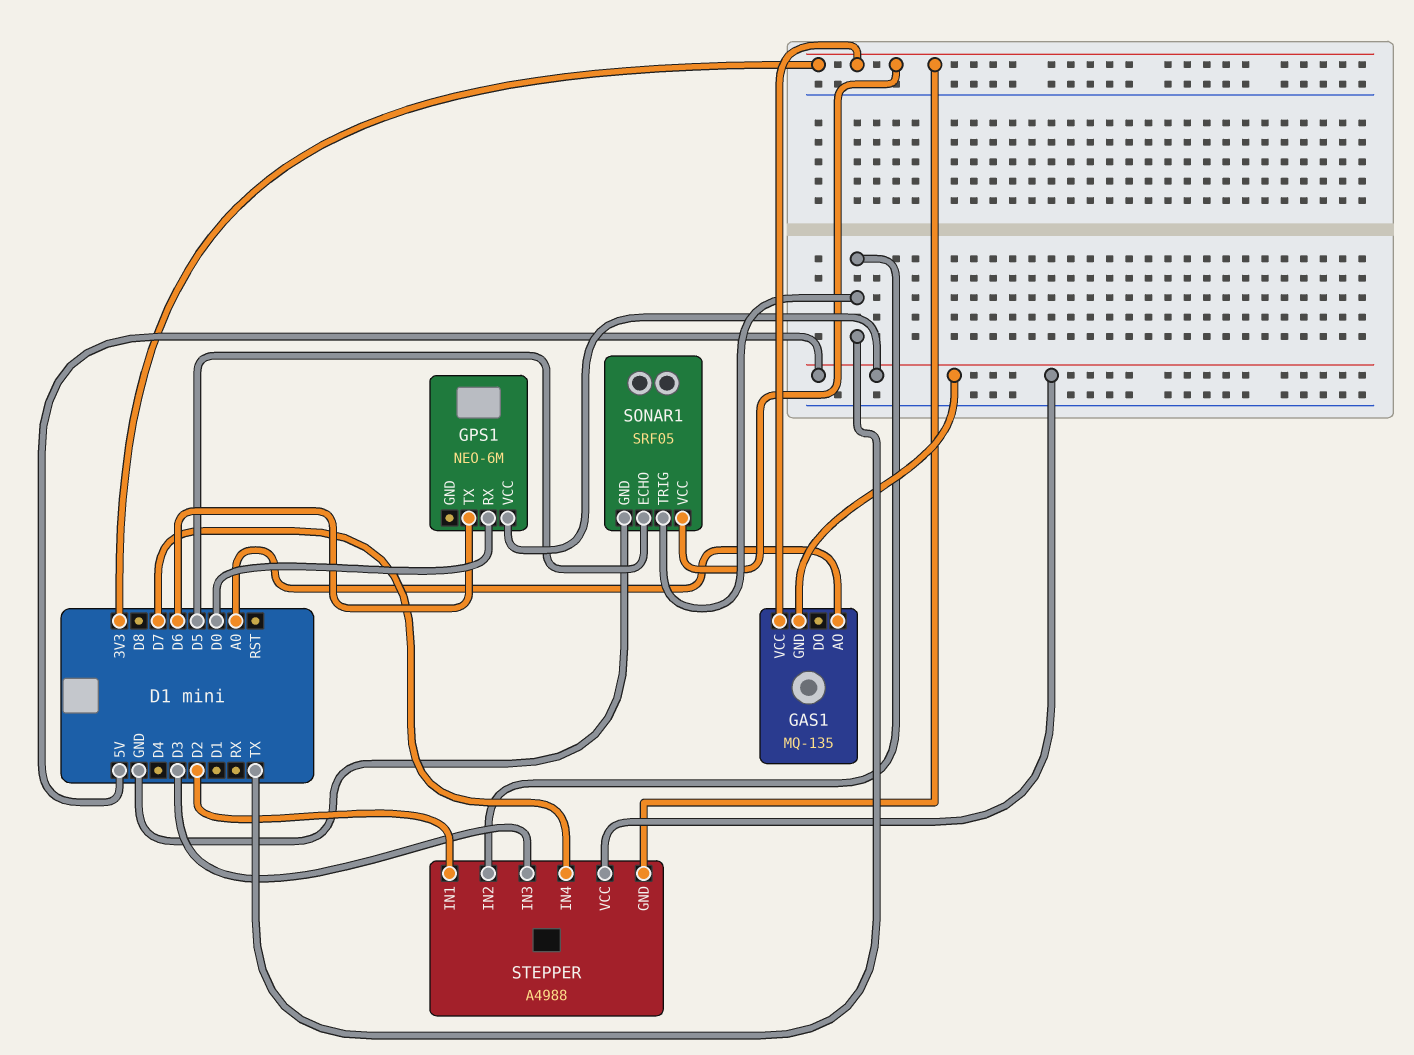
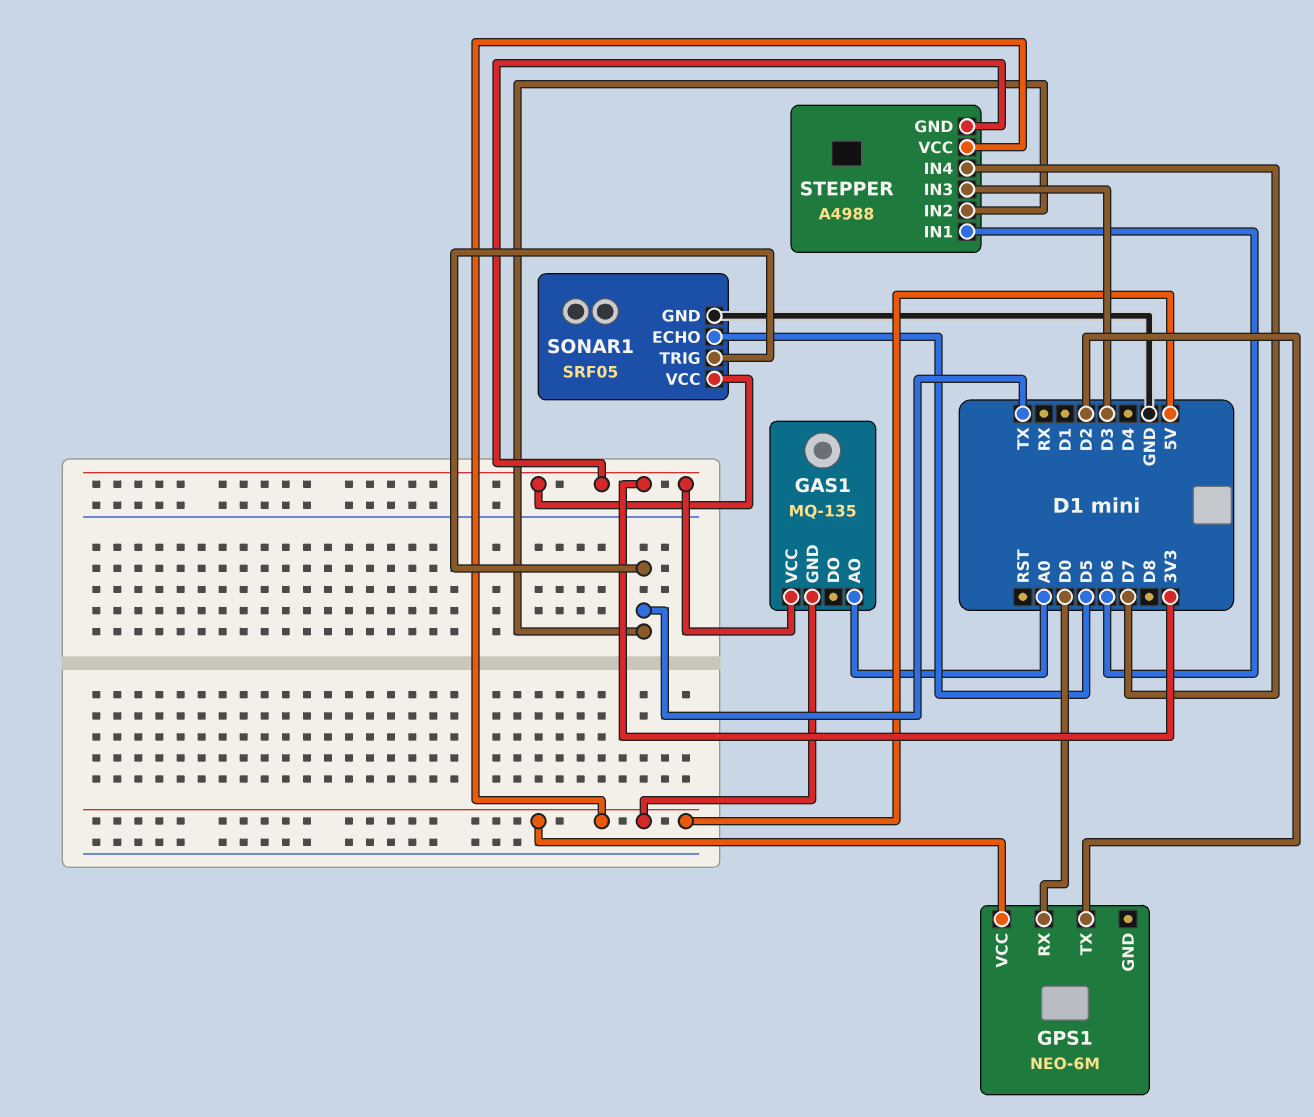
GPS1 pin TX: D6 -> D2
STEPPER pin IN1: D2 -> D6

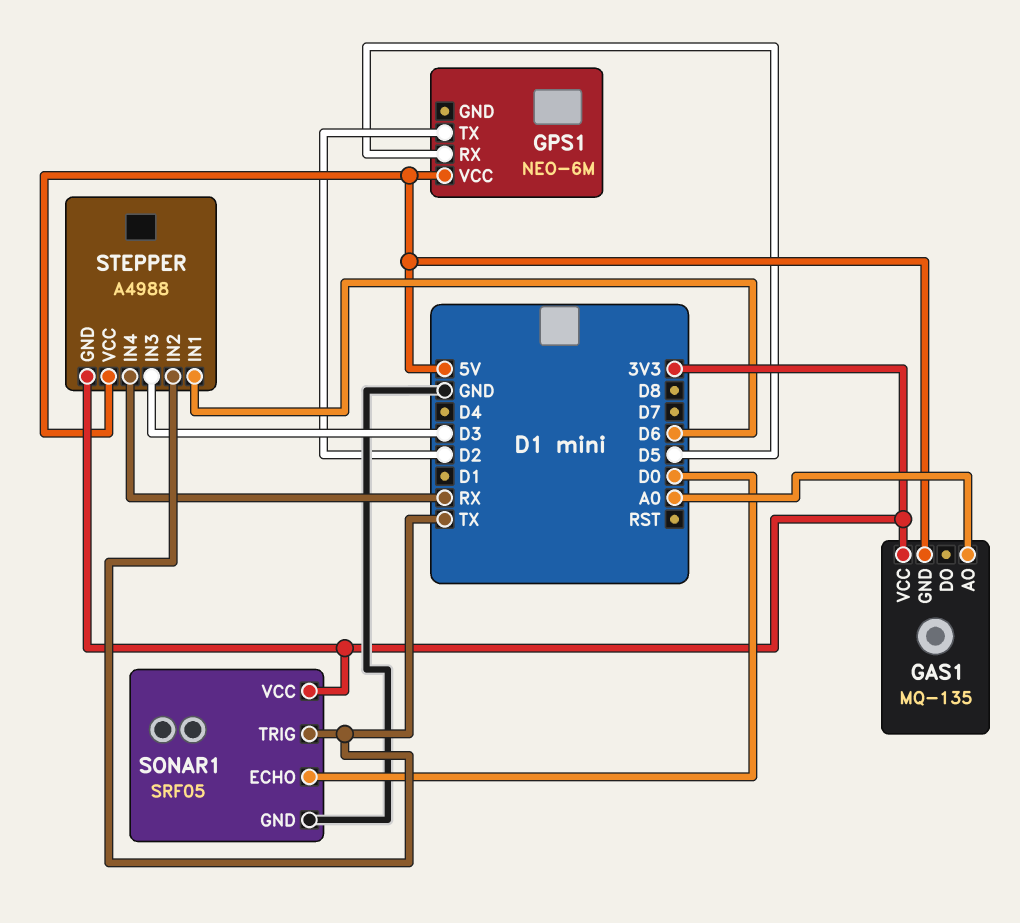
GPS1 pin RX: D0 -> D5
SONAR1 pin ECHO: D5 -> D0
STEPPER pin IN4: D7 -> RX

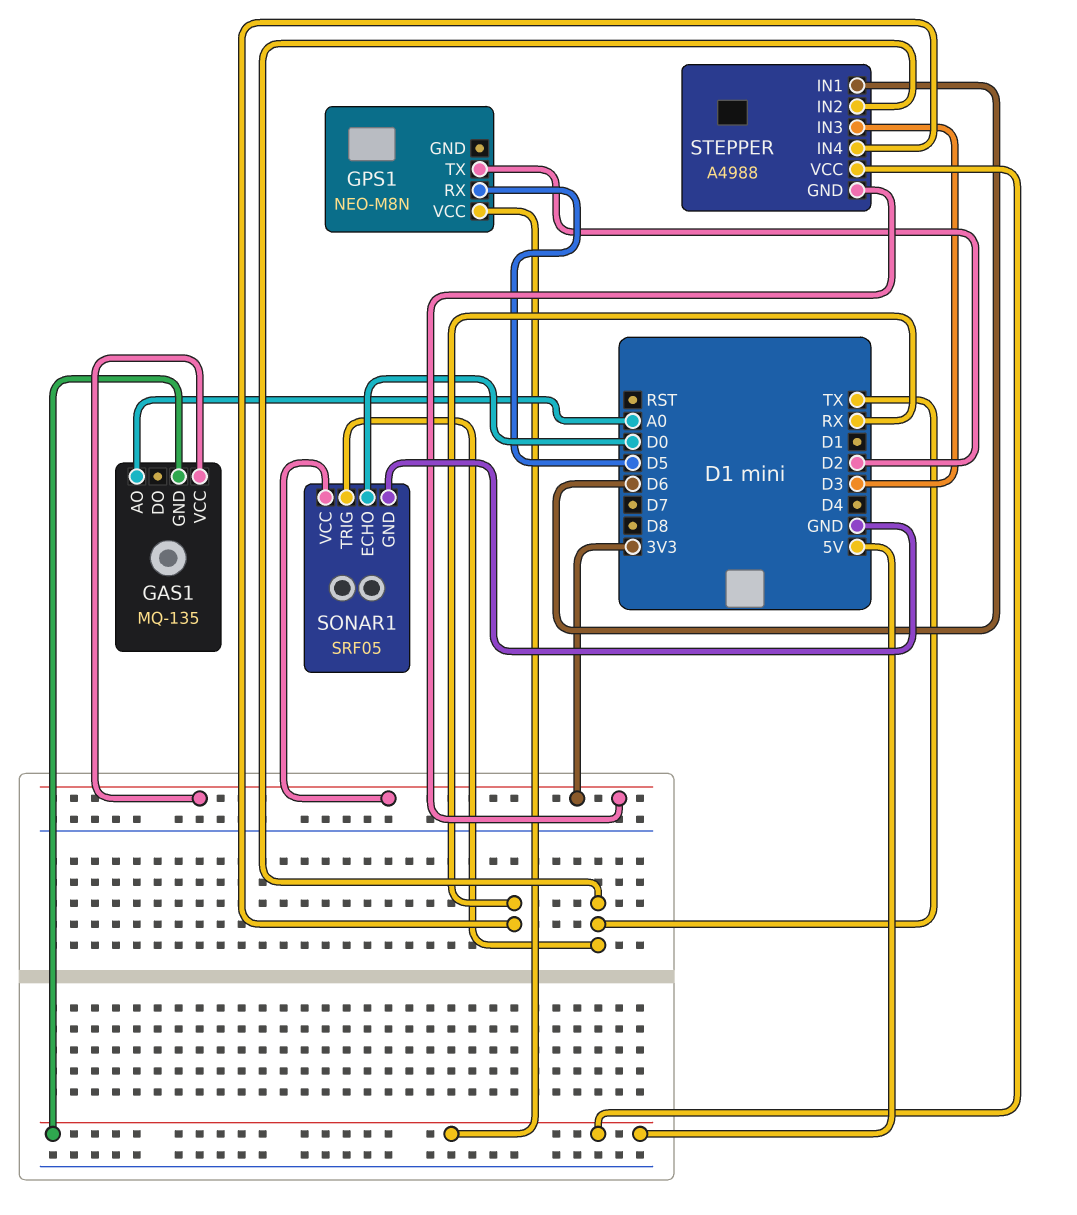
GPS1: NEO-6M -> NEO-M8N

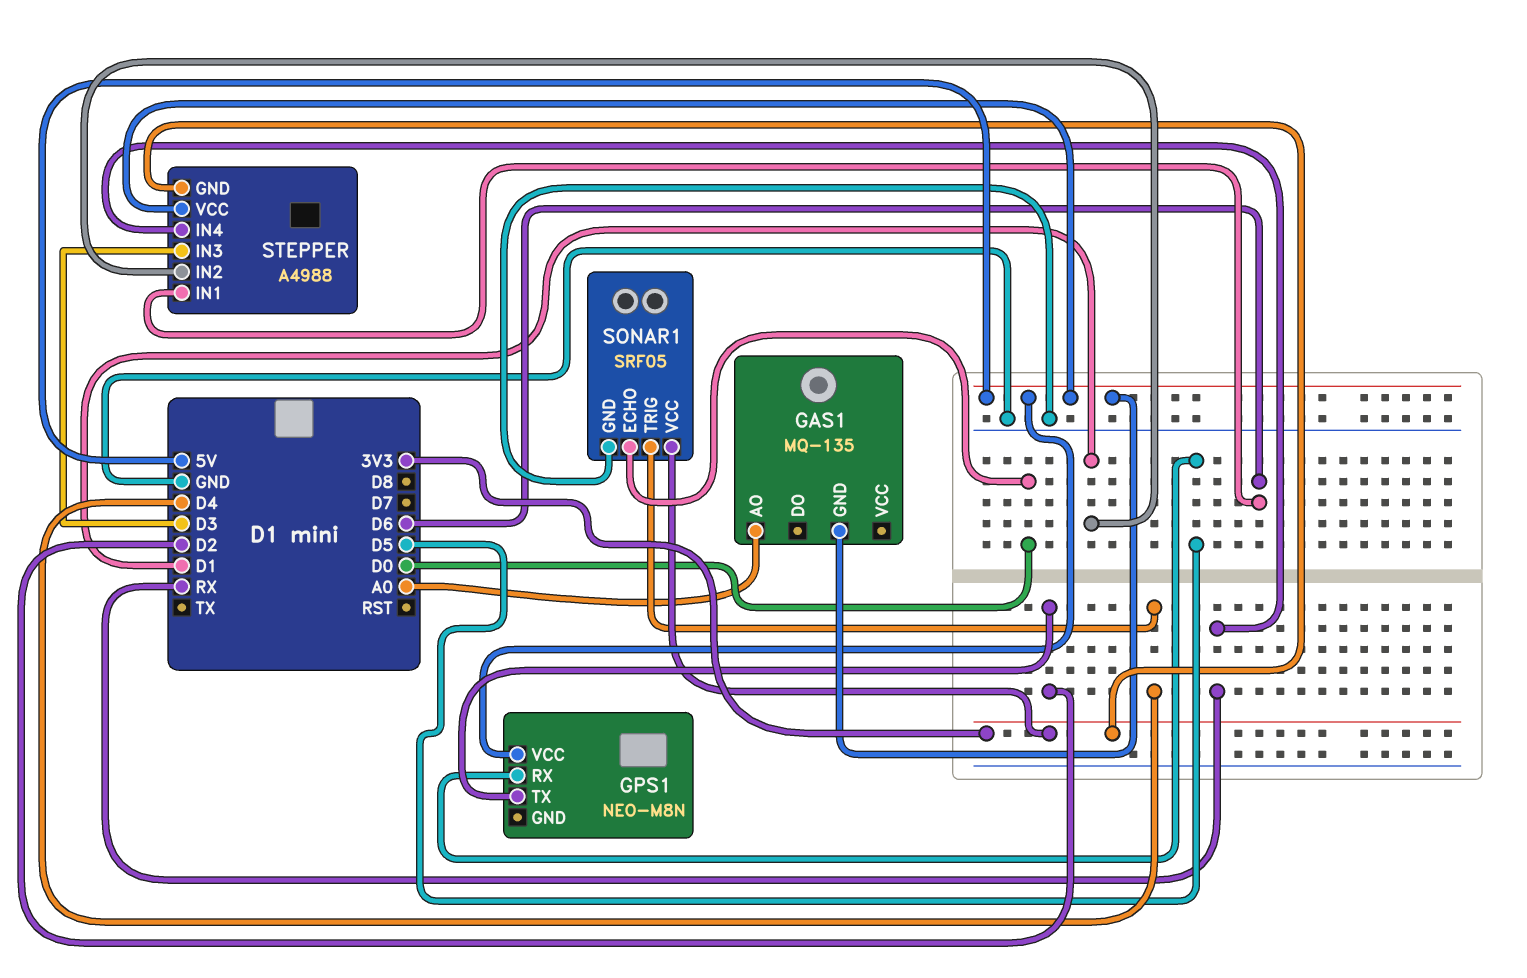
GAS1 pin VCC: 3V3 -> none
SONAR1 pin TRIG: TX -> D4
STEPPER pin IN2: TX -> D1

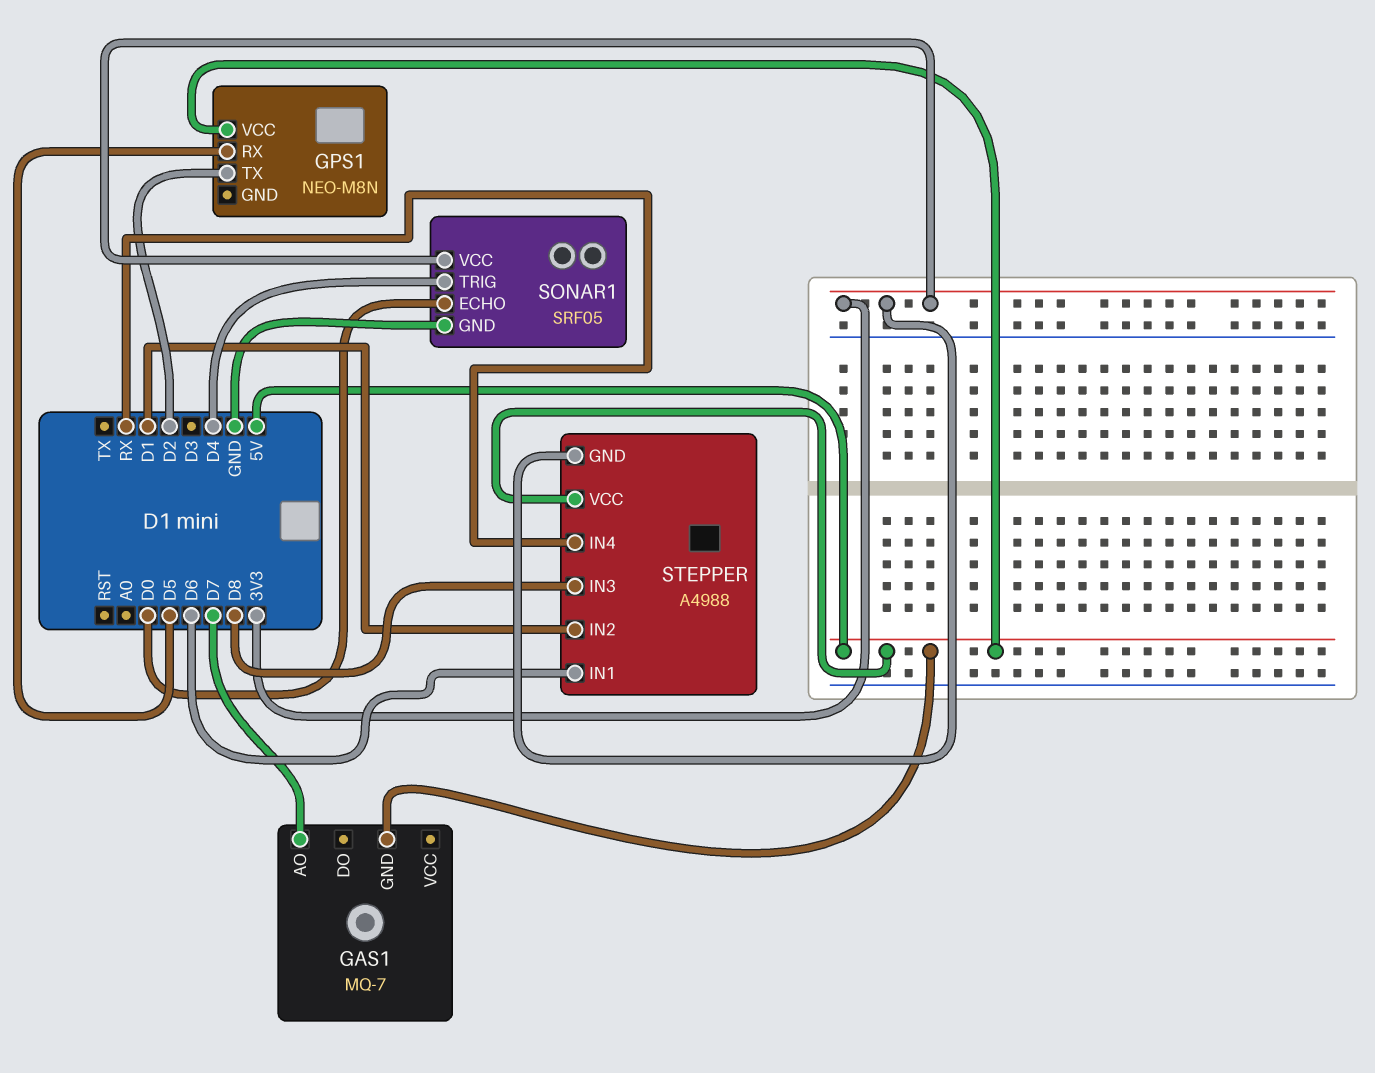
GAS1: MQ-135 -> MQ-7
GAS1 pin AO: A0 -> D7
STEPPER pin IN3: D3 -> D8

